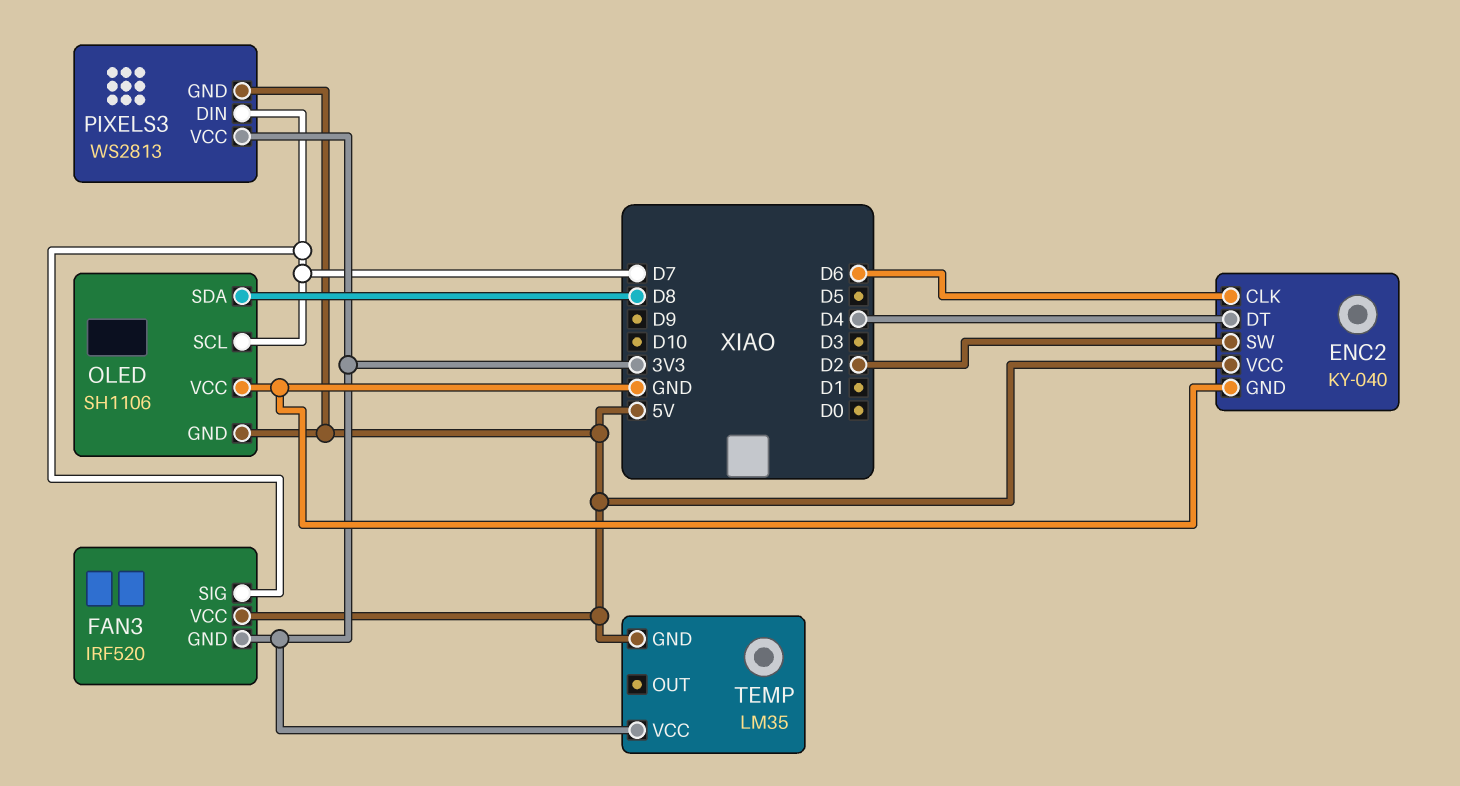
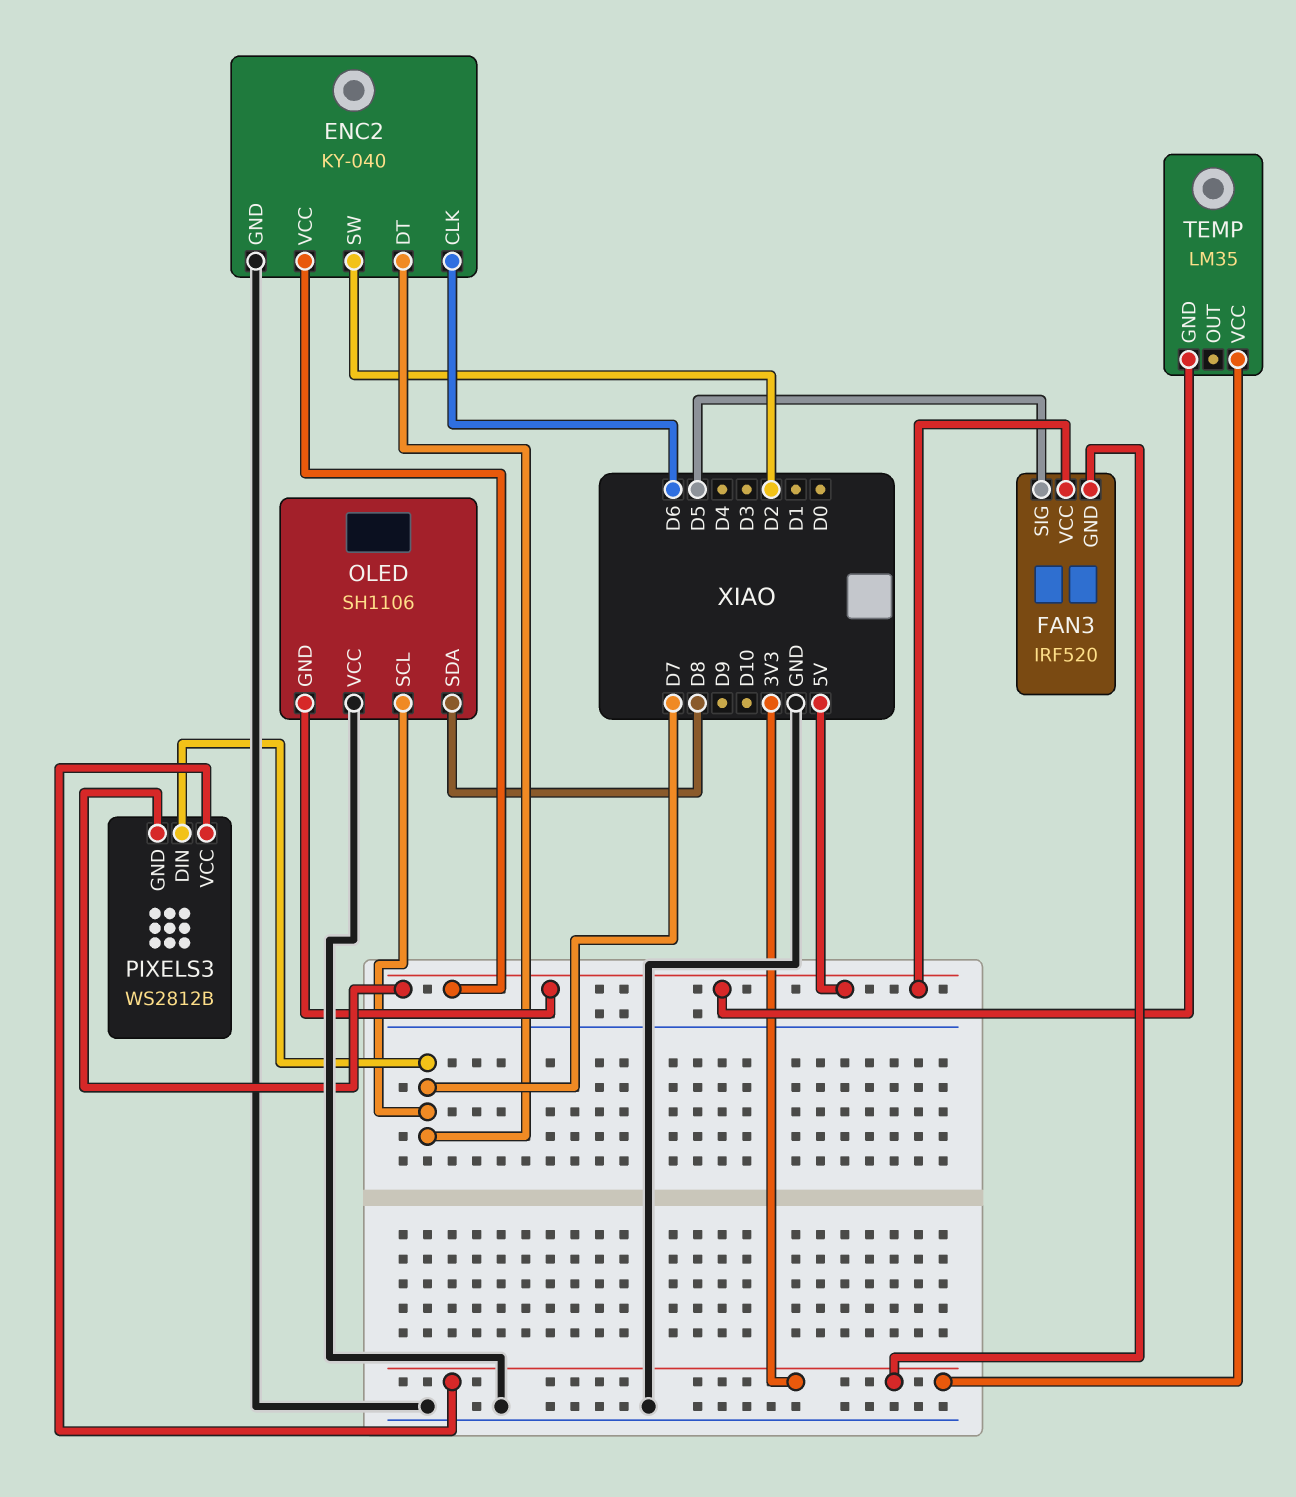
ENC2 pin DT: D4 -> D7
FAN3 pin SIG: D7 -> D5
PIXELS3: WS2813 -> WS2812B

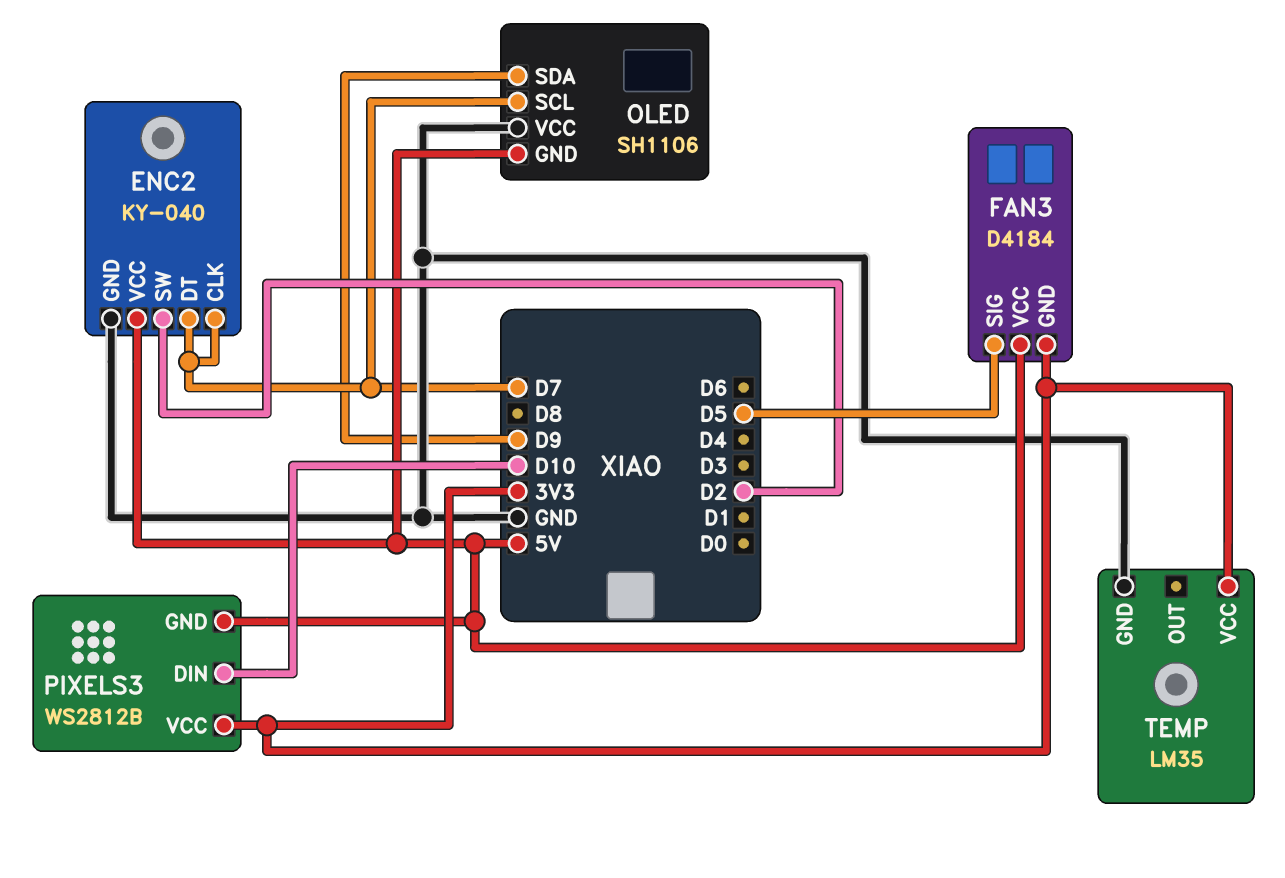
ENC2 pin CLK: D6 -> D7
FAN3: IRF520 -> D4184
OLED pin SDA: D8 -> D9
PIXELS3 pin DIN: D7 -> D10
TEMP pin GND: 5V -> GND

